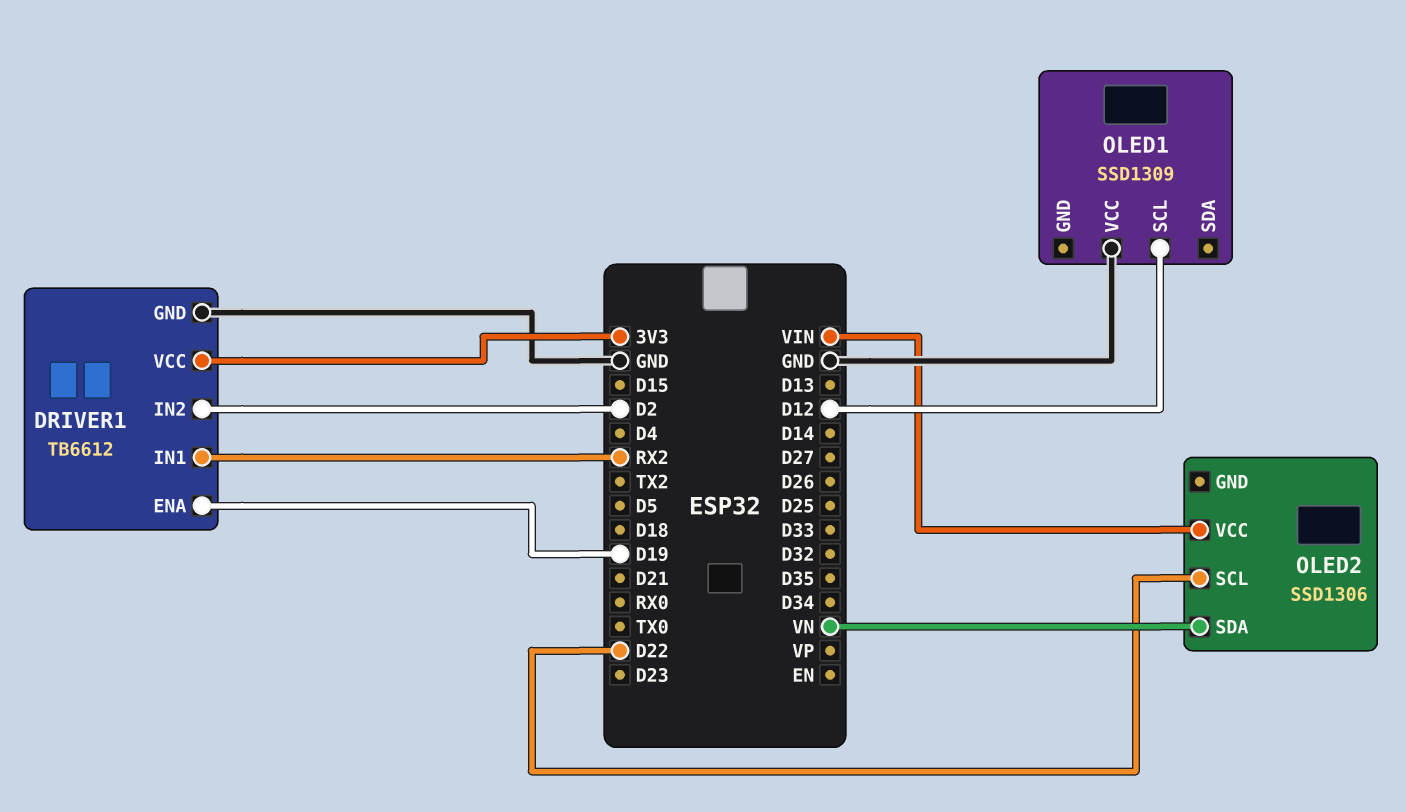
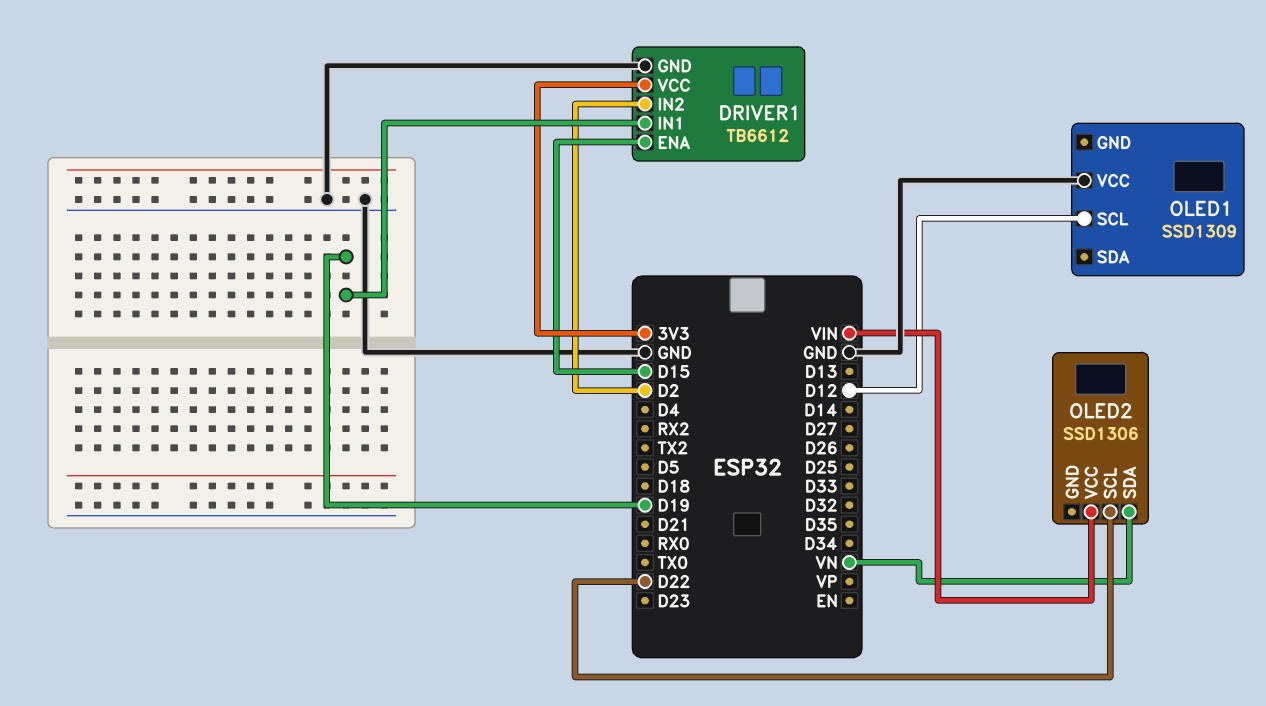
DRIVER1 pin ENA: D19 -> D15
DRIVER1 pin IN1: RX2 -> D19

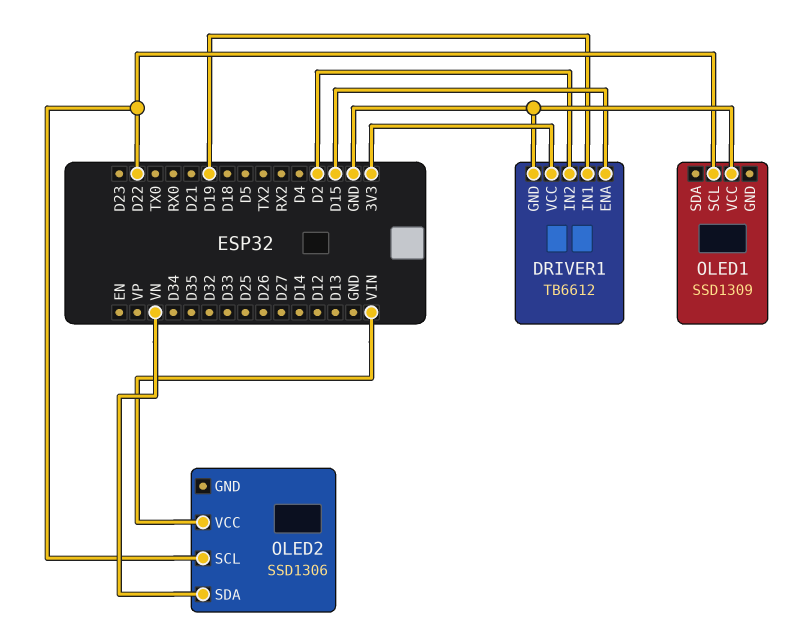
OLED1 pin SCL: D12 -> D22

